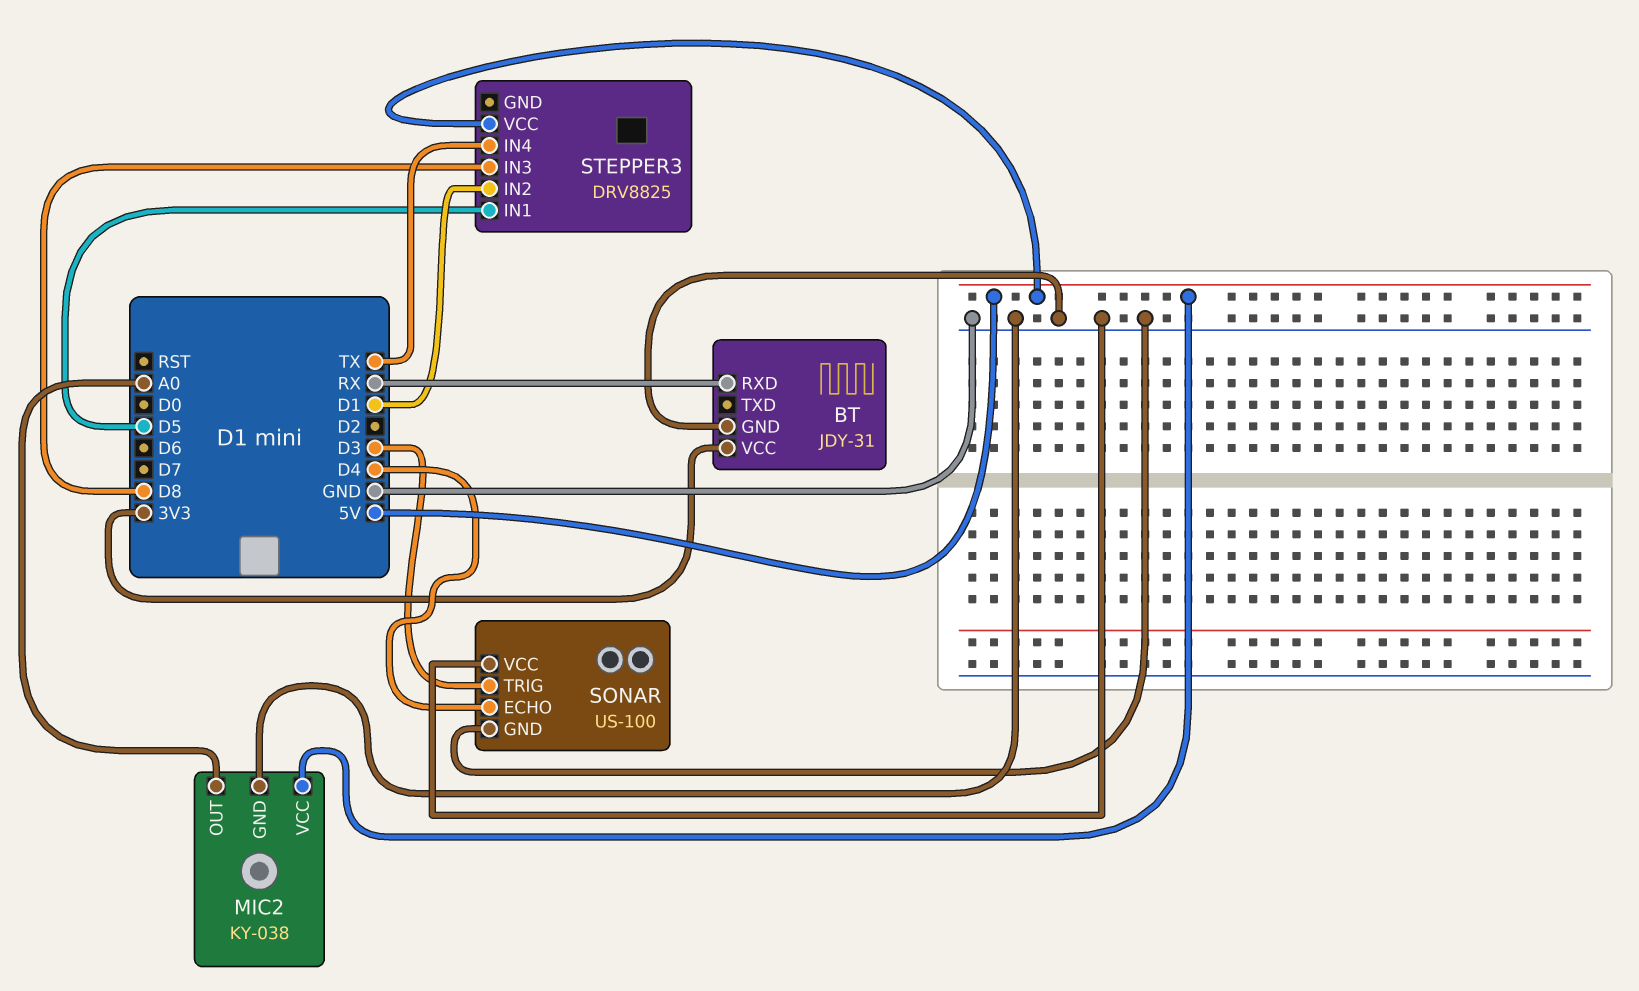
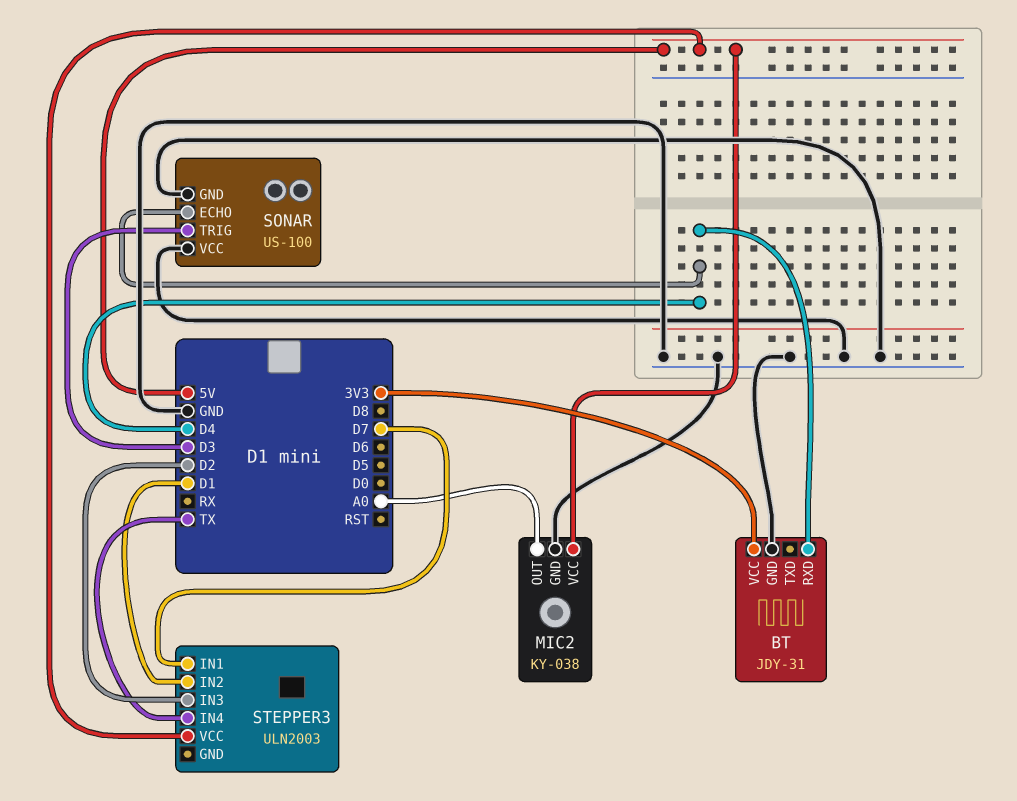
BT pin RXD: RX -> D4
STEPPER3: DRV8825 -> ULN2003
STEPPER3 pin IN1: D5 -> D7
STEPPER3 pin IN3: D8 -> D2

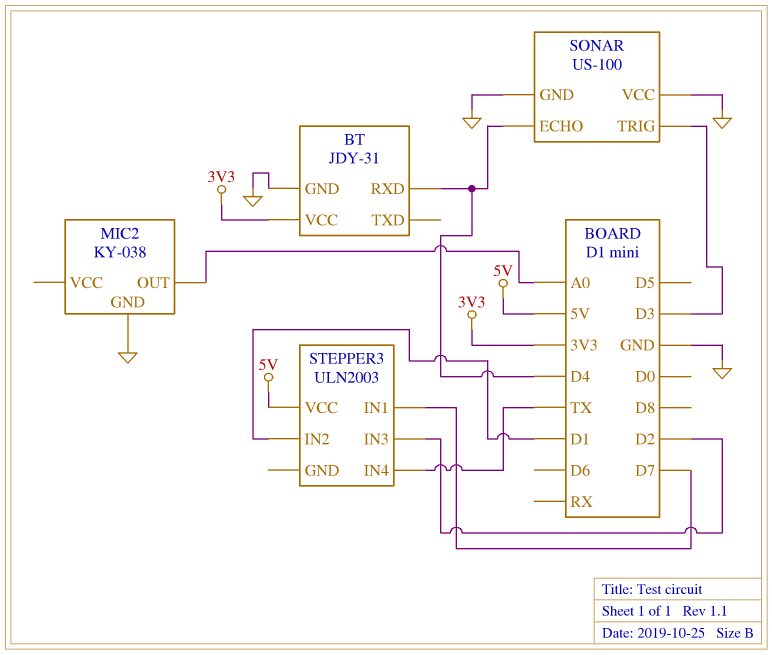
MIC2 pin VCC: 5V -> none

